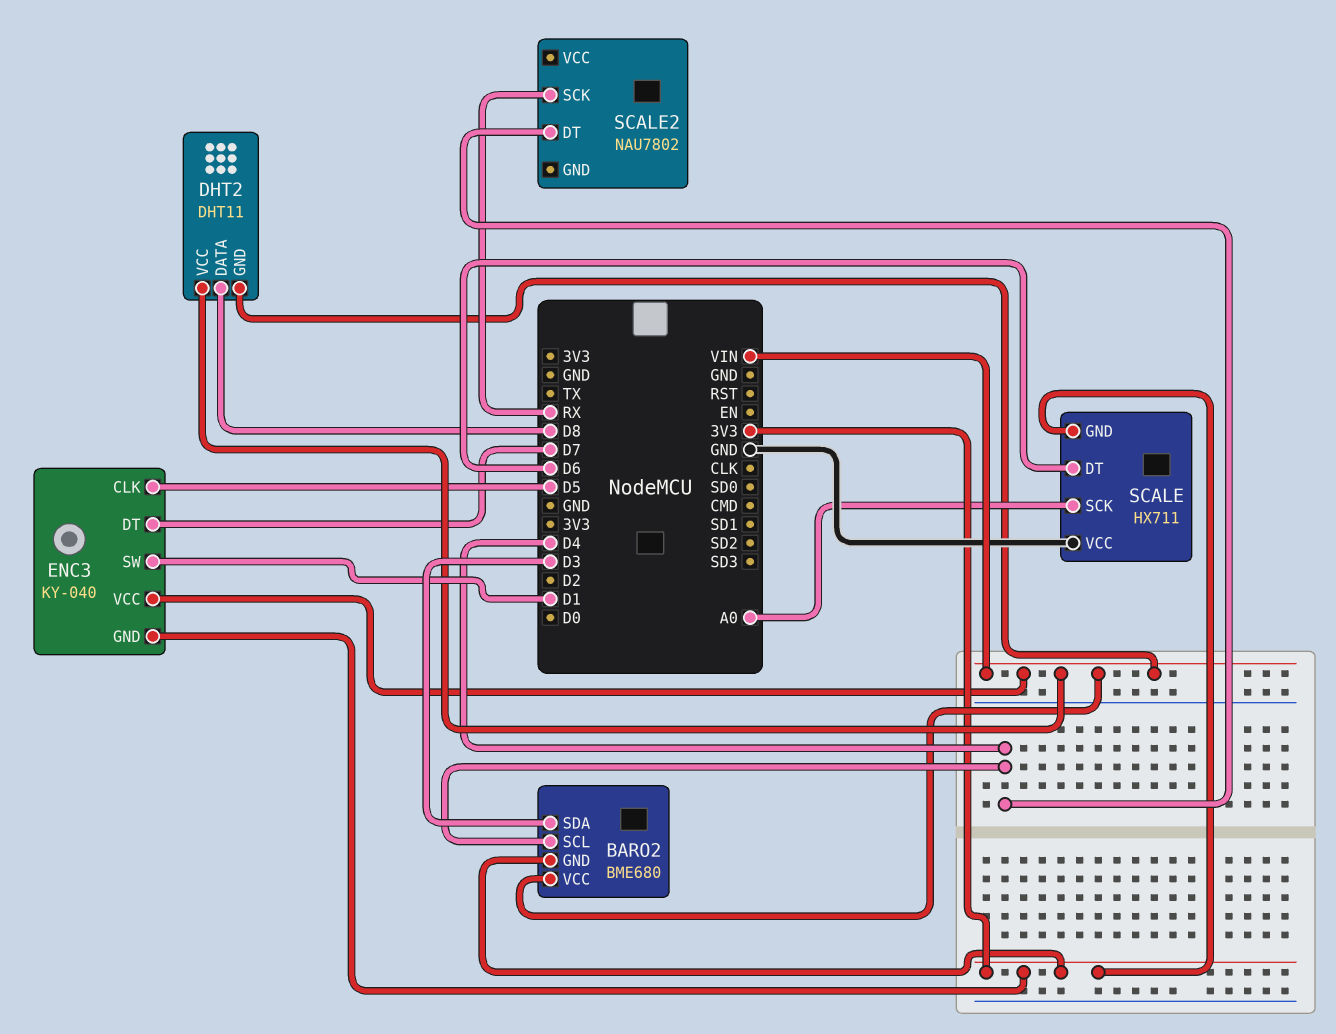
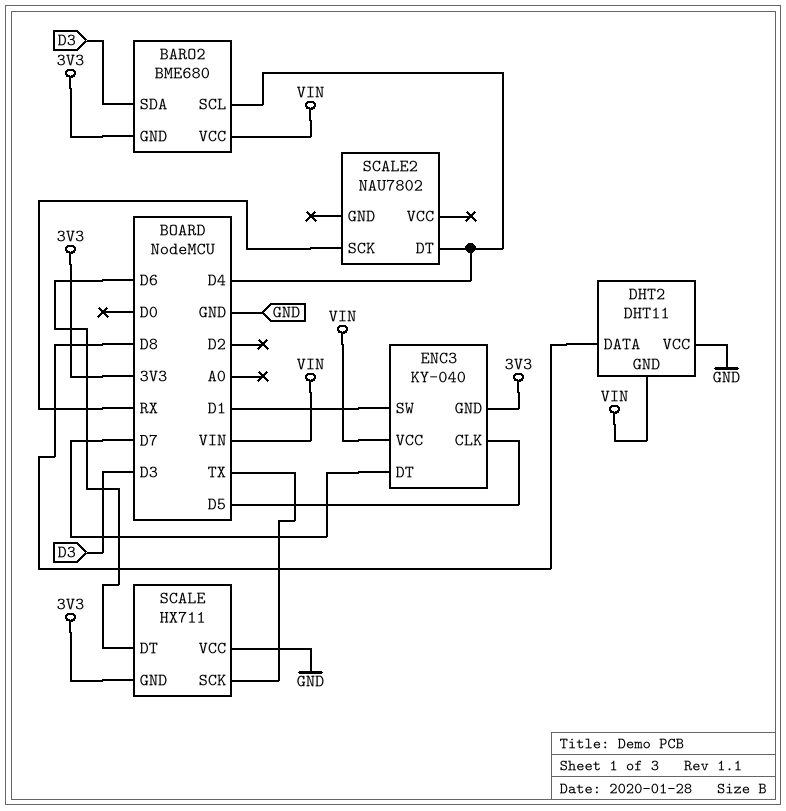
DHT2 pin VCC: VIN -> GND
SCALE pin SCK: A0 -> TX

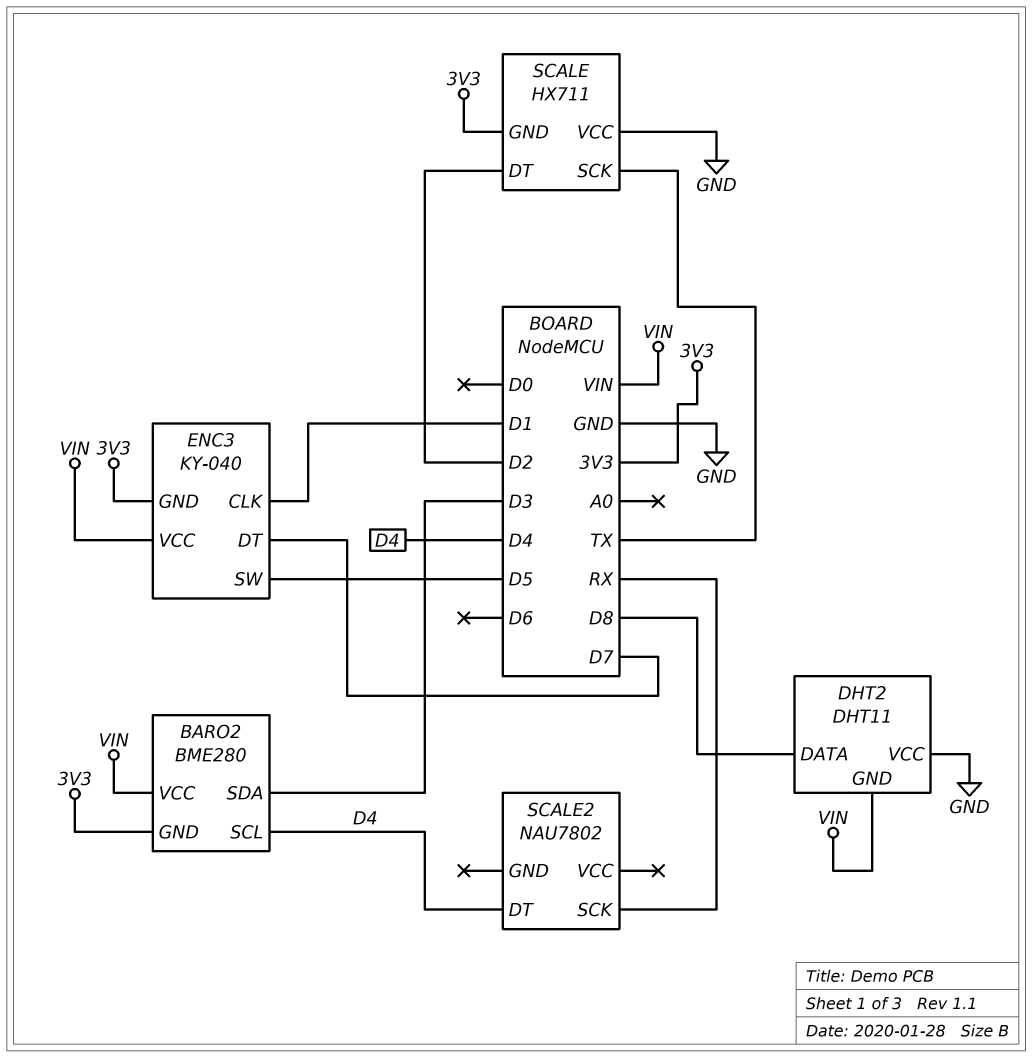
BARO2: BME680 -> BME280
ENC3 pin CLK: D5 -> D1
ENC3 pin SW: D1 -> D5
SCALE pin DT: D6 -> D2

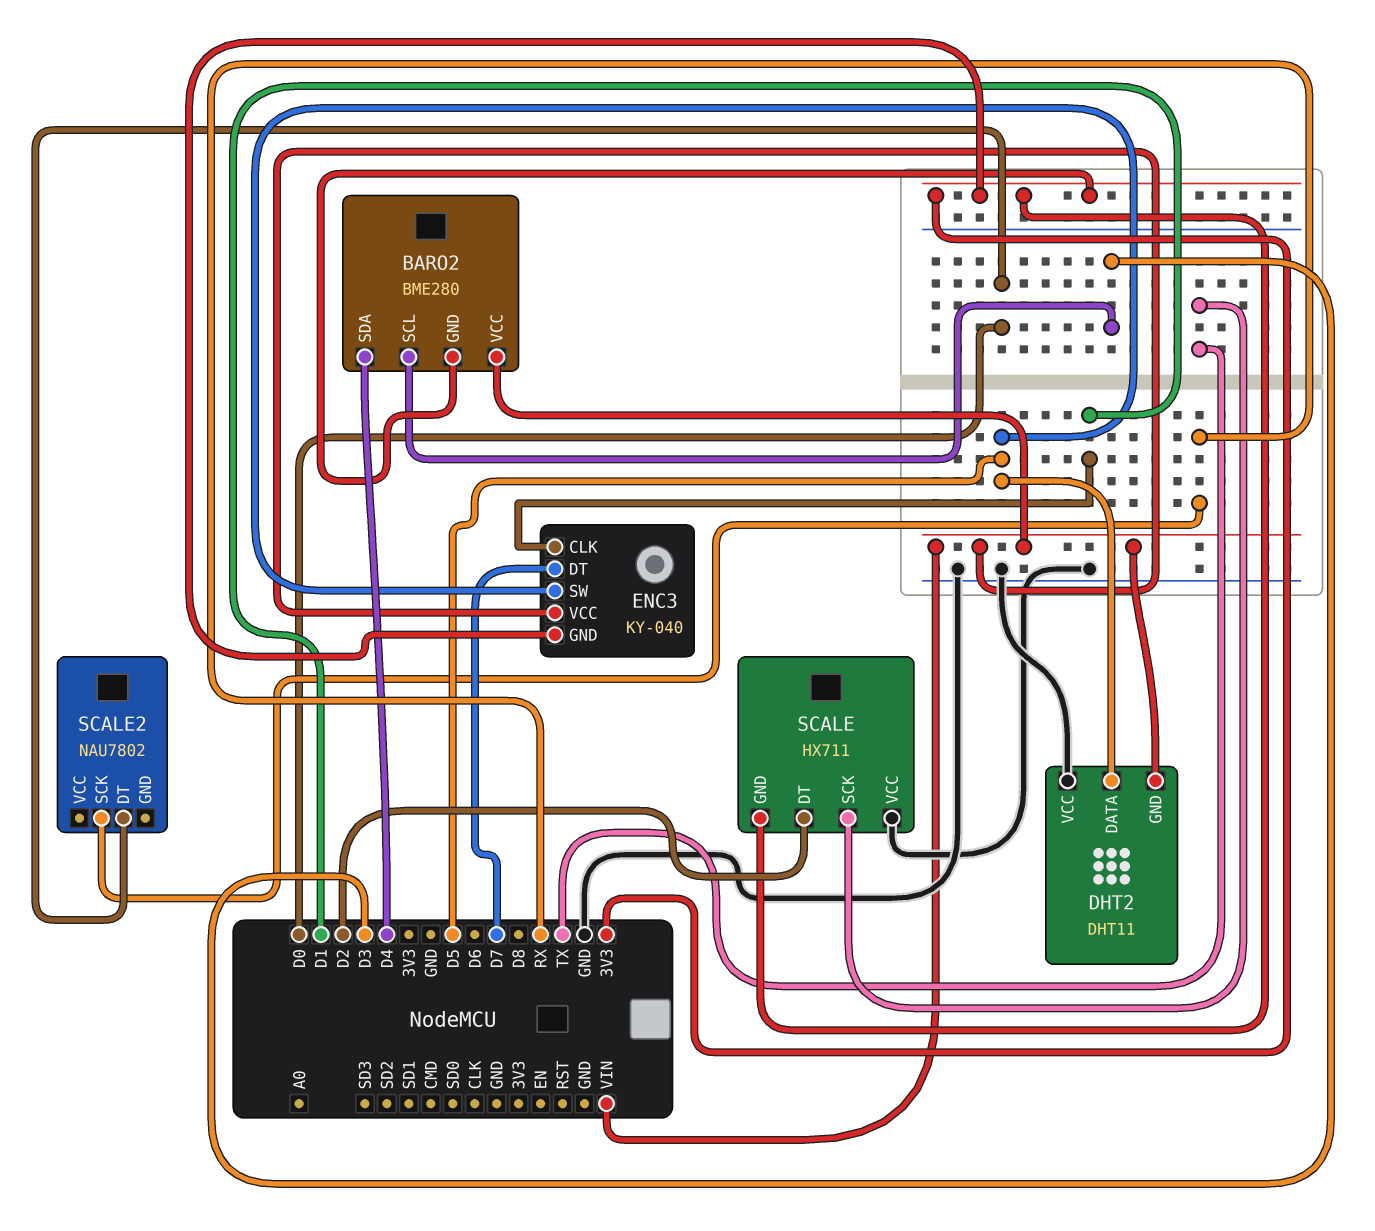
BARO2 pin SCL: D4 -> D3
BARO2 pin SDA: D3 -> D4
DHT2 pin DATA: D8 -> D5
SCALE2 pin DT: D4 -> D0

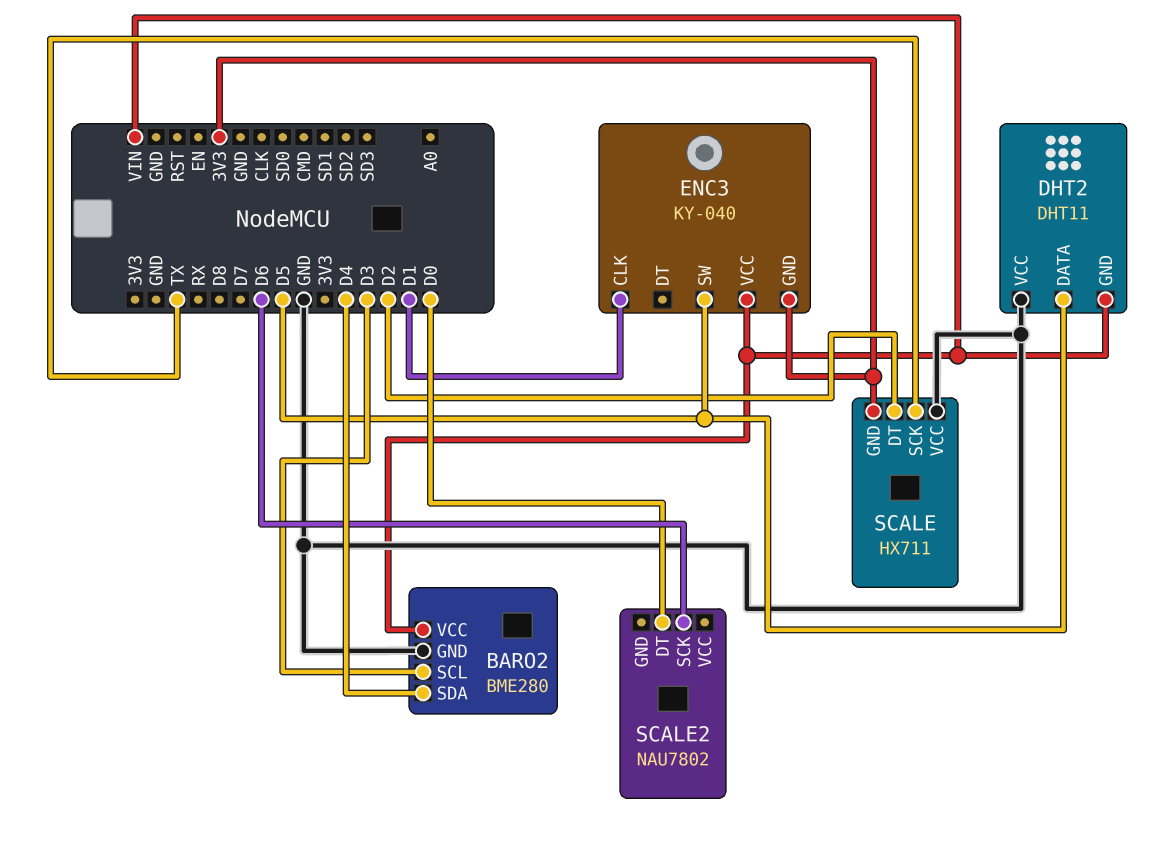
BARO2 pin GND: 3V3 -> GND
ENC3 pin DT: D7 -> none
SCALE2 pin SCK: RX -> D6

